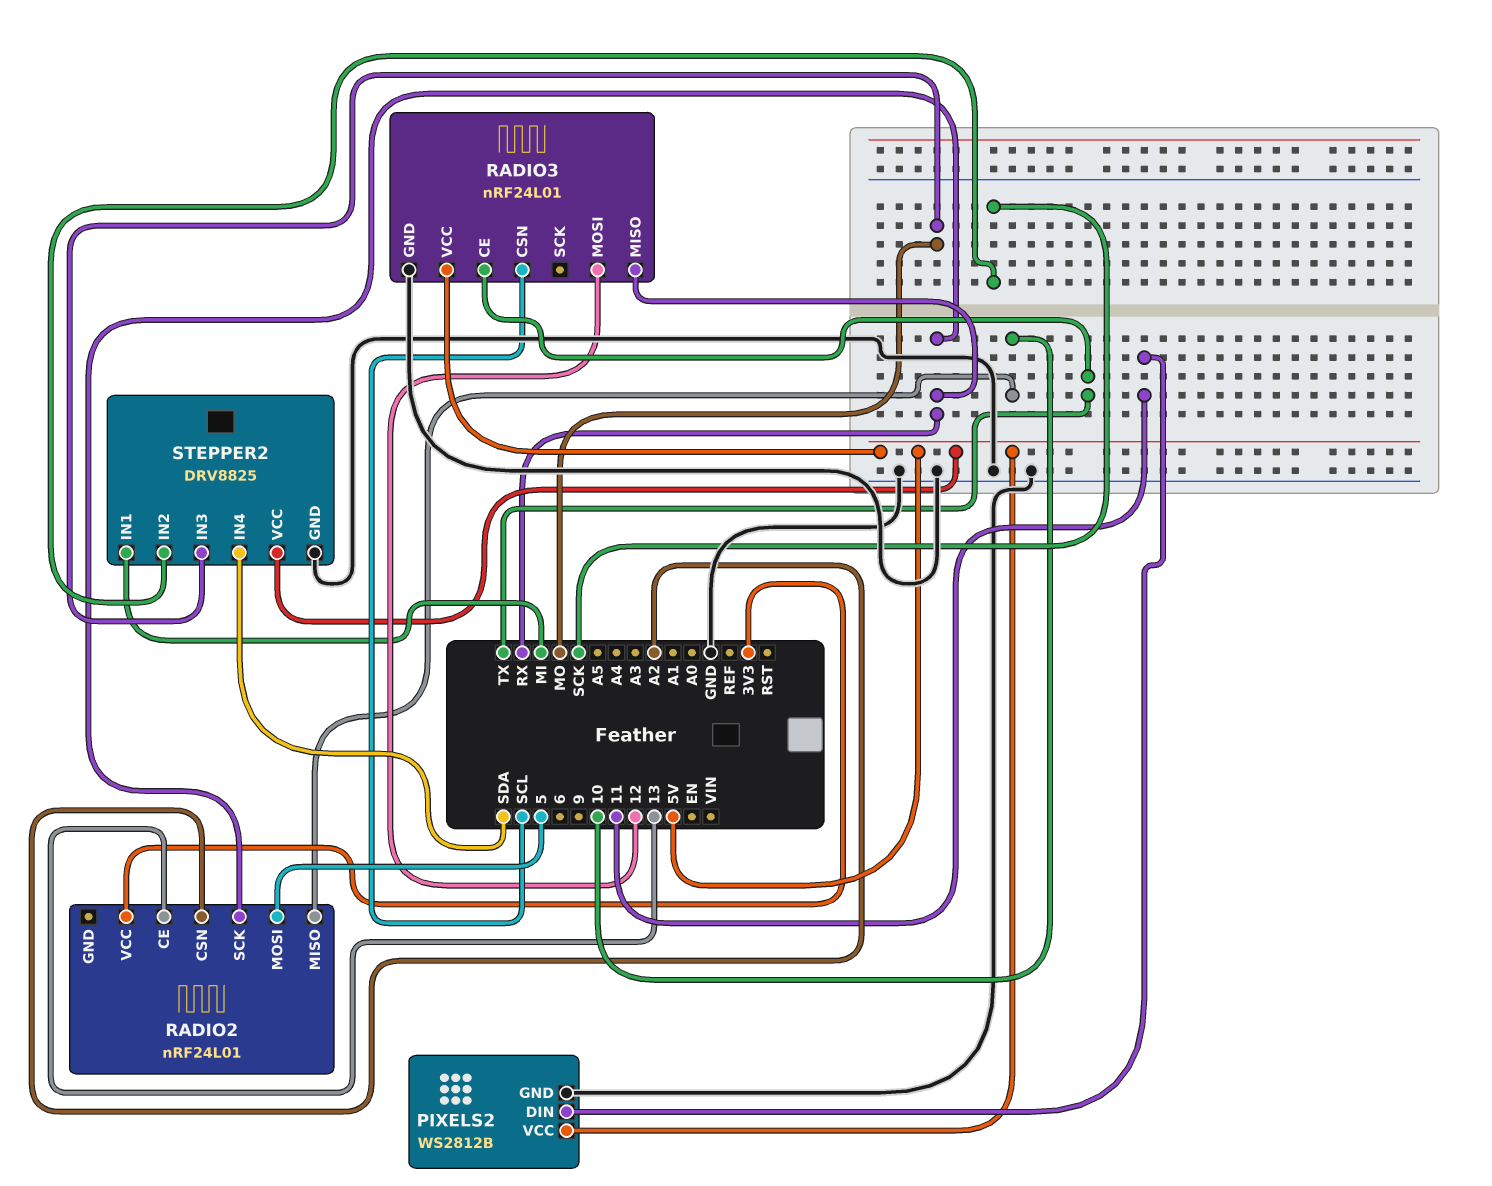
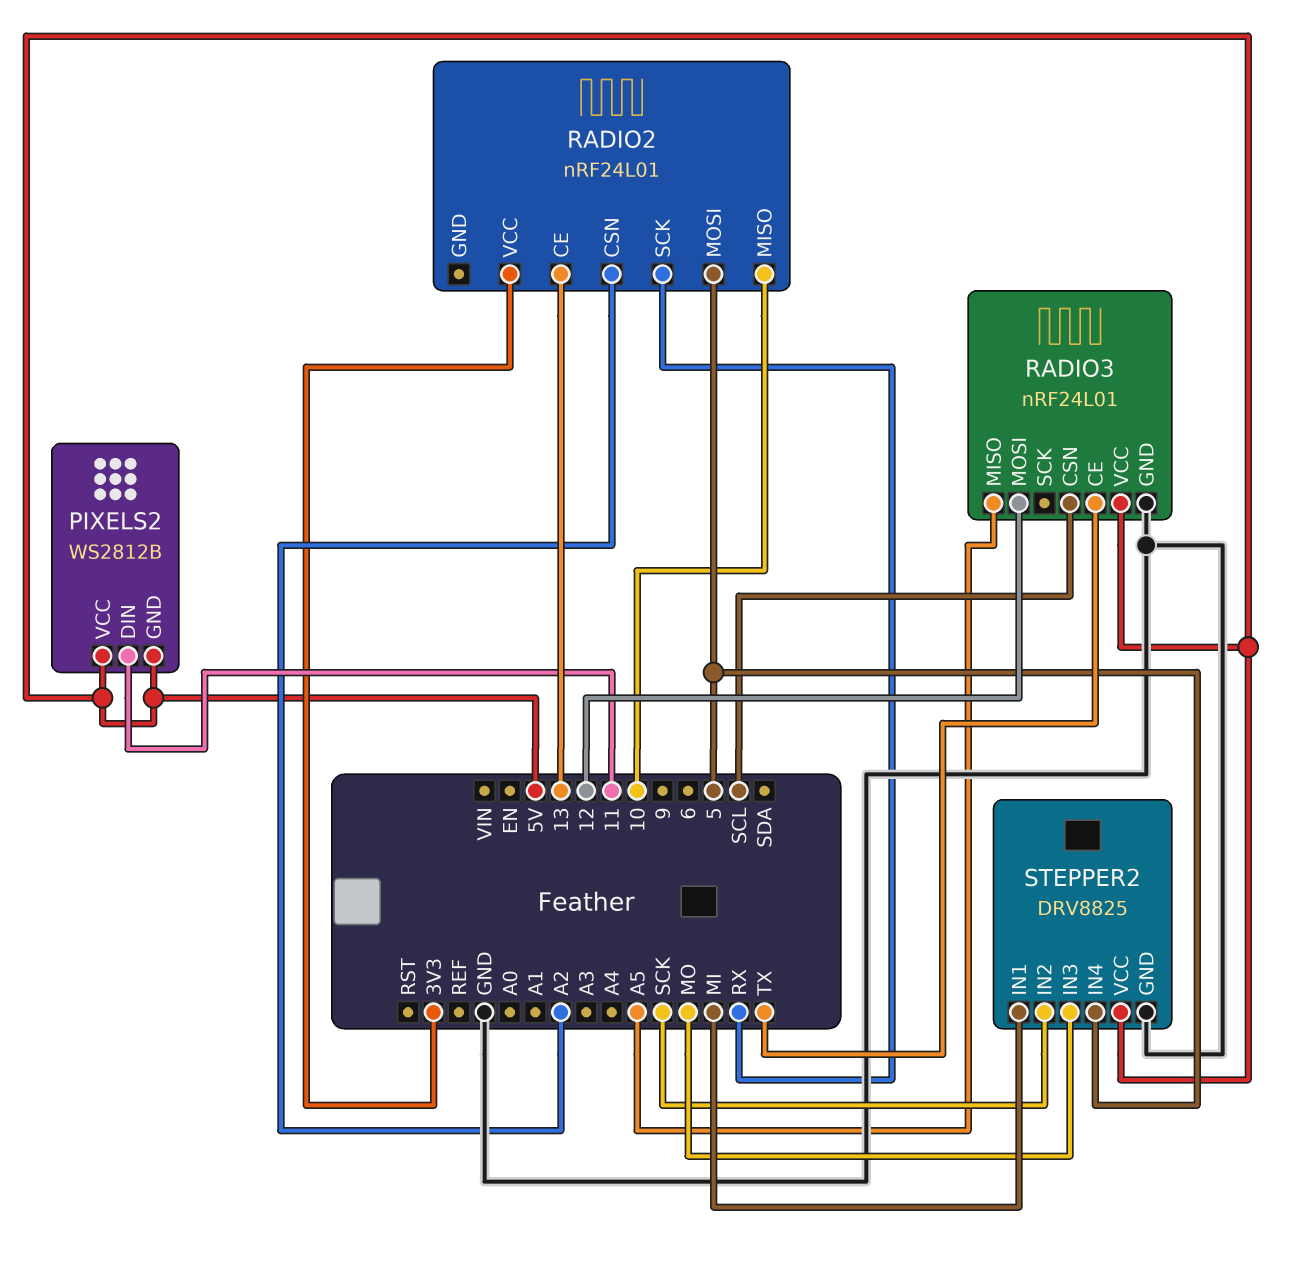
PIXELS2 pin GND: GND -> 5V
RADIO3 pin MISO: RX -> A5
STEPPER2 pin IN4: SDA -> 5

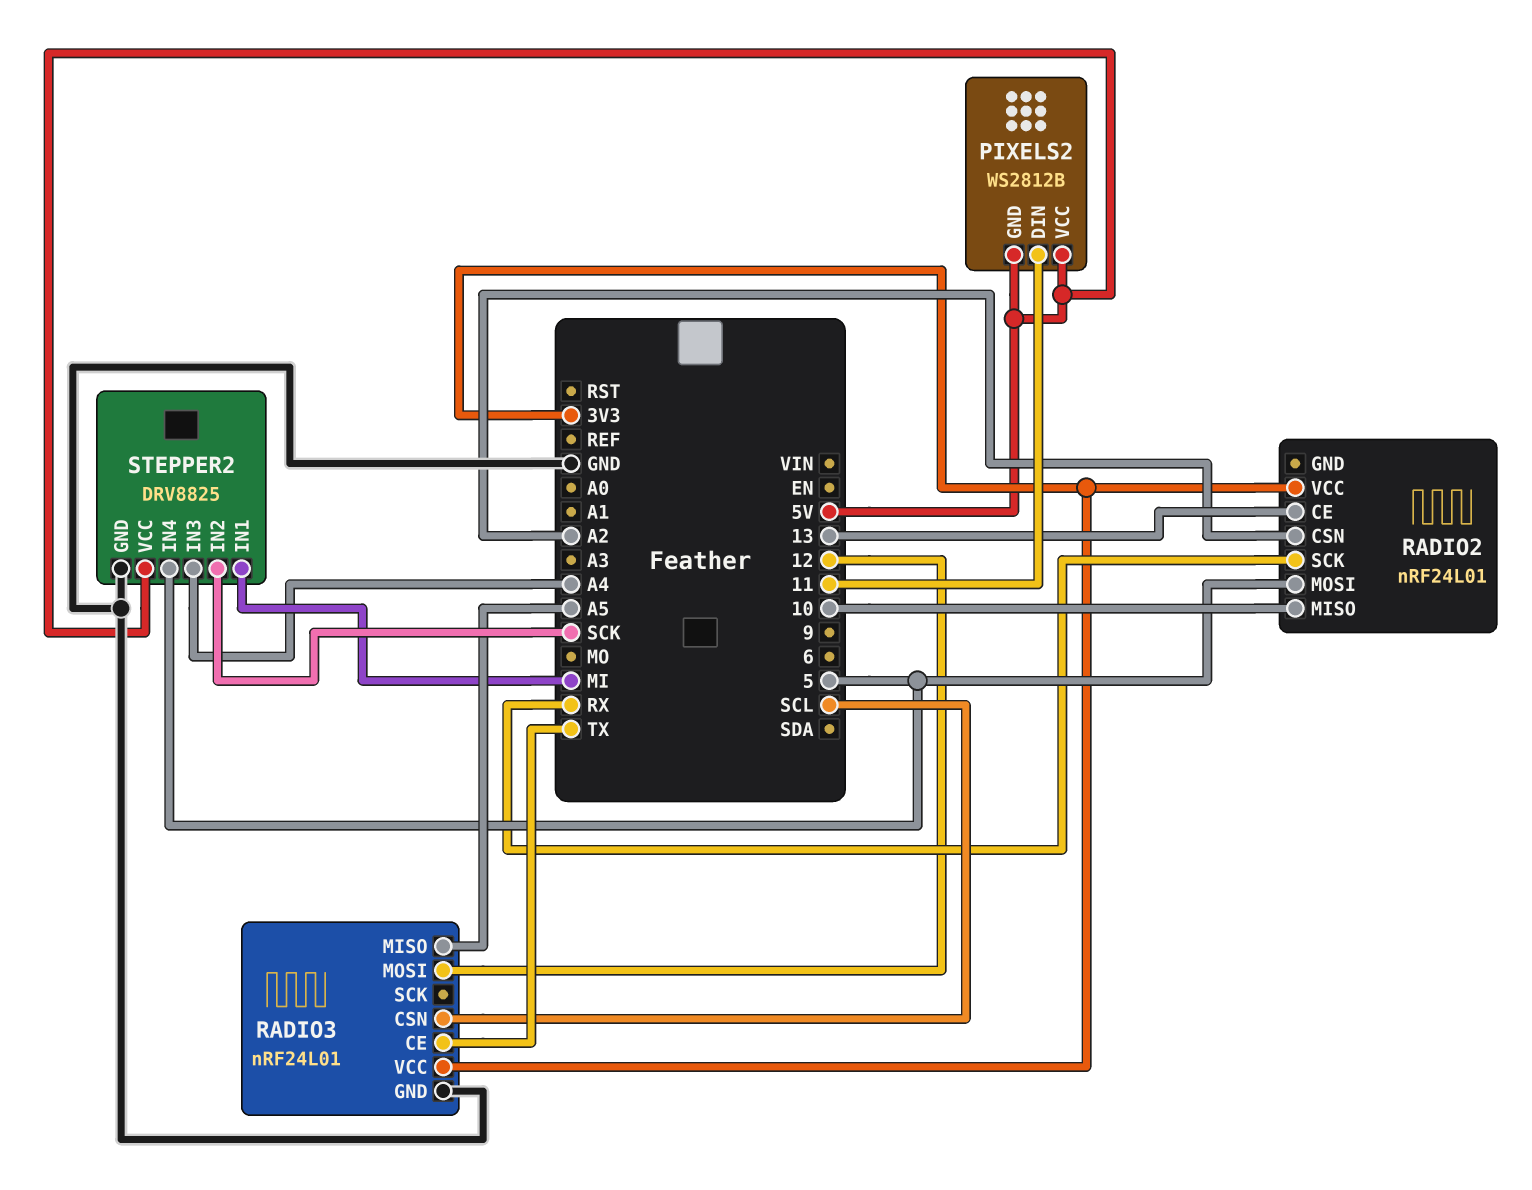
RADIO3 pin VCC: 5V -> 3V3
STEPPER2 pin IN3: MO -> A4

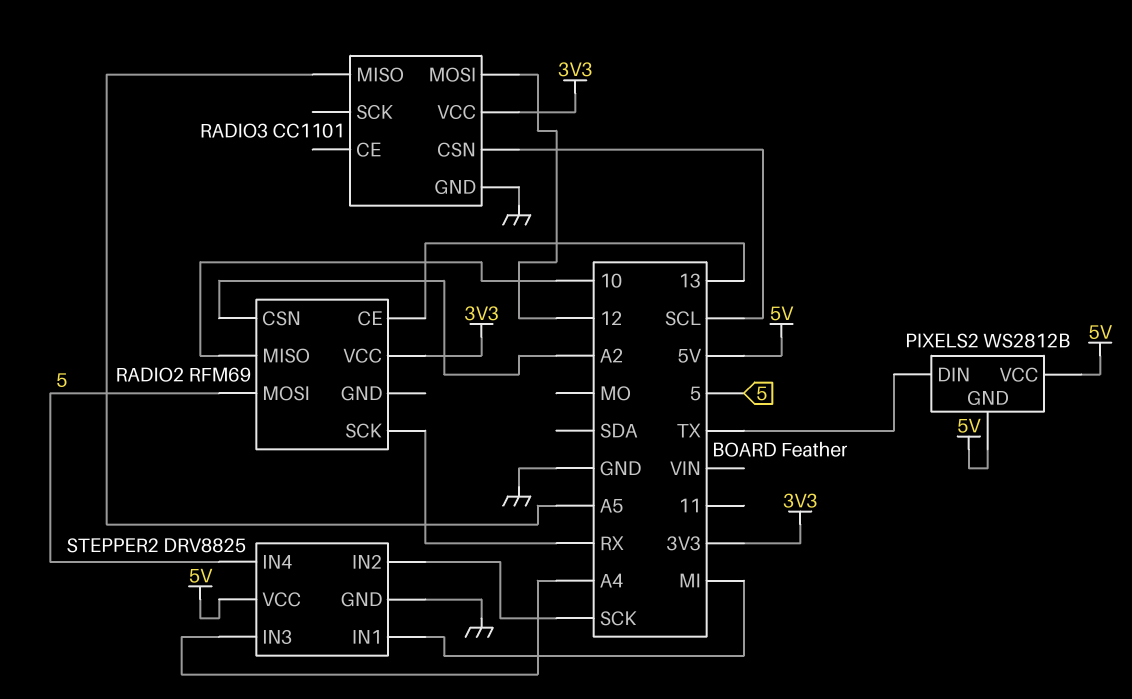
PIXELS2 pin DIN: 11 -> TX
RADIO2: nRF24L01 -> RFM69
RADIO3: nRF24L01 -> CC1101
RADIO3 pin CE: TX -> none

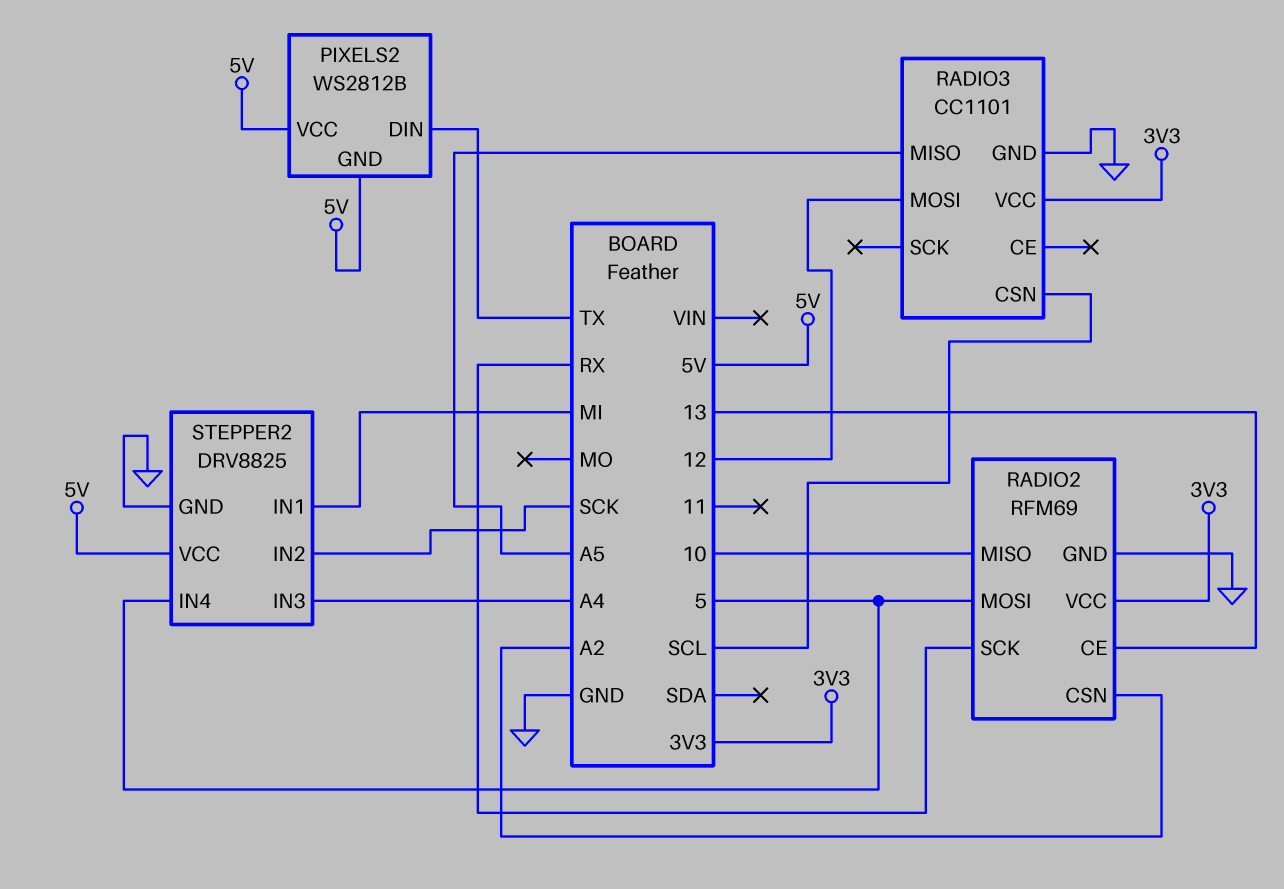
RADIO2 pin GND: none -> GND

